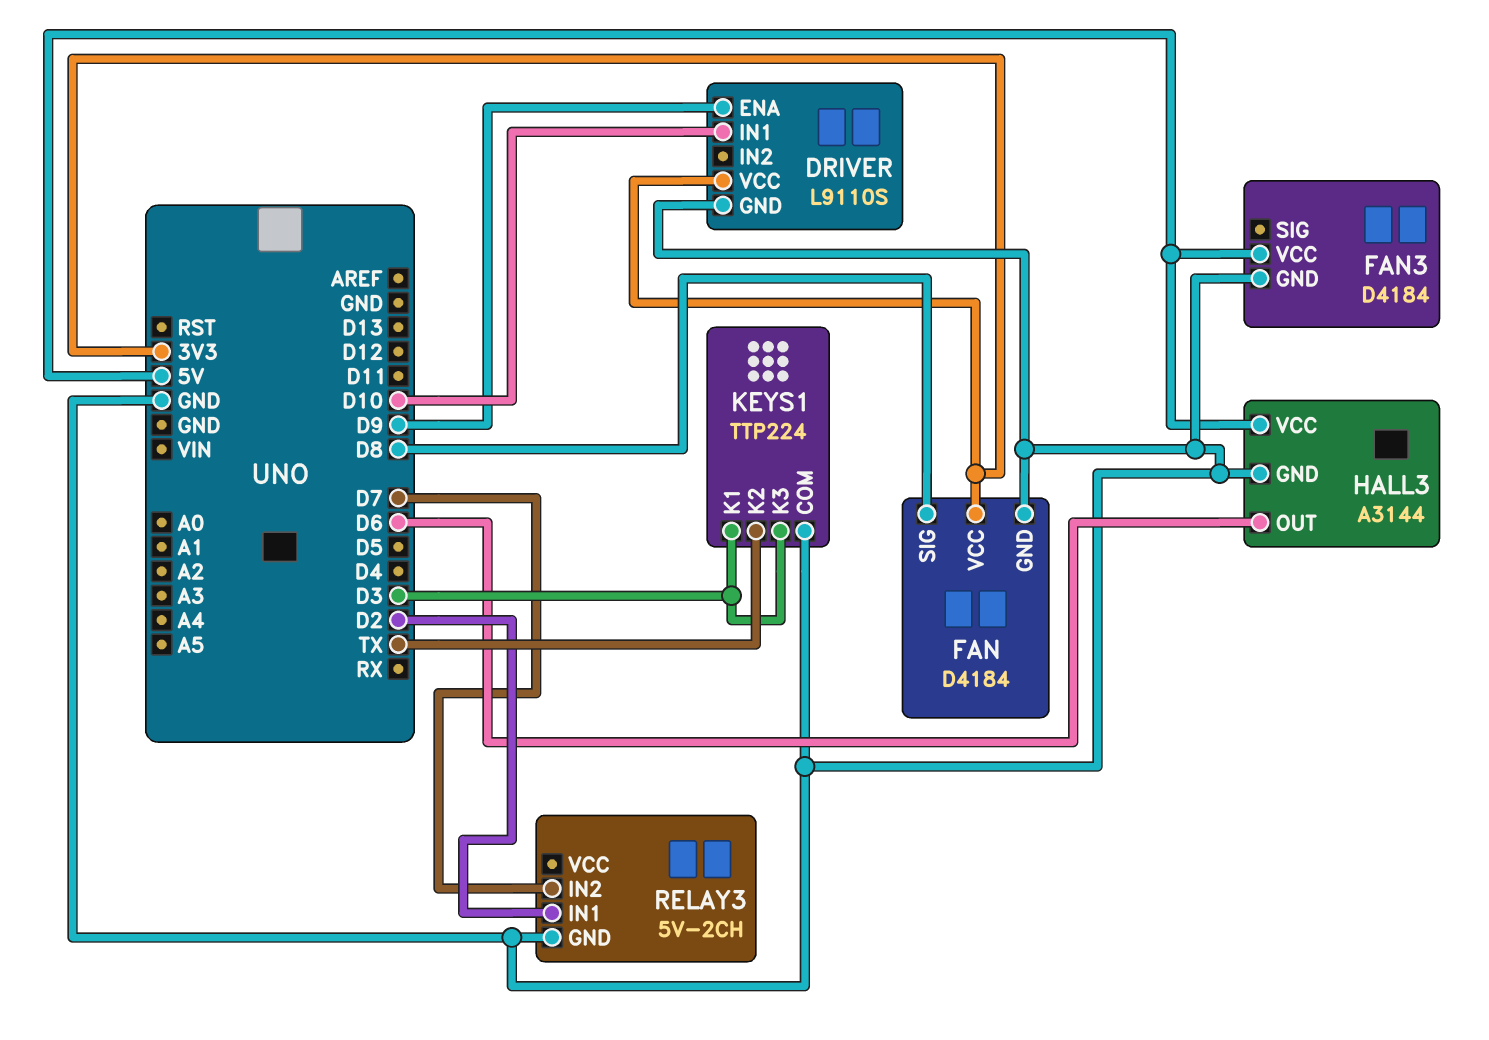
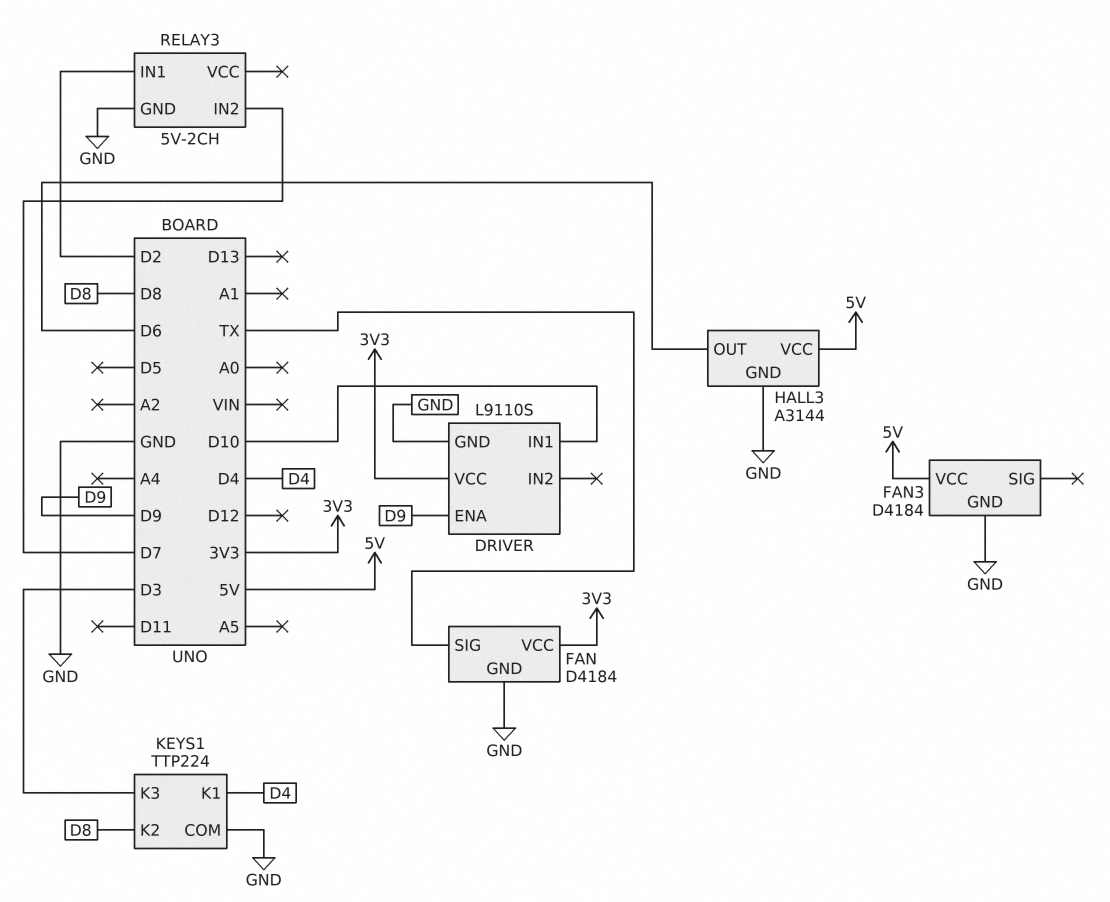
FAN pin SIG: D8 -> TX
KEYS1 pin K1: D3 -> D4
KEYS1 pin K2: TX -> D8

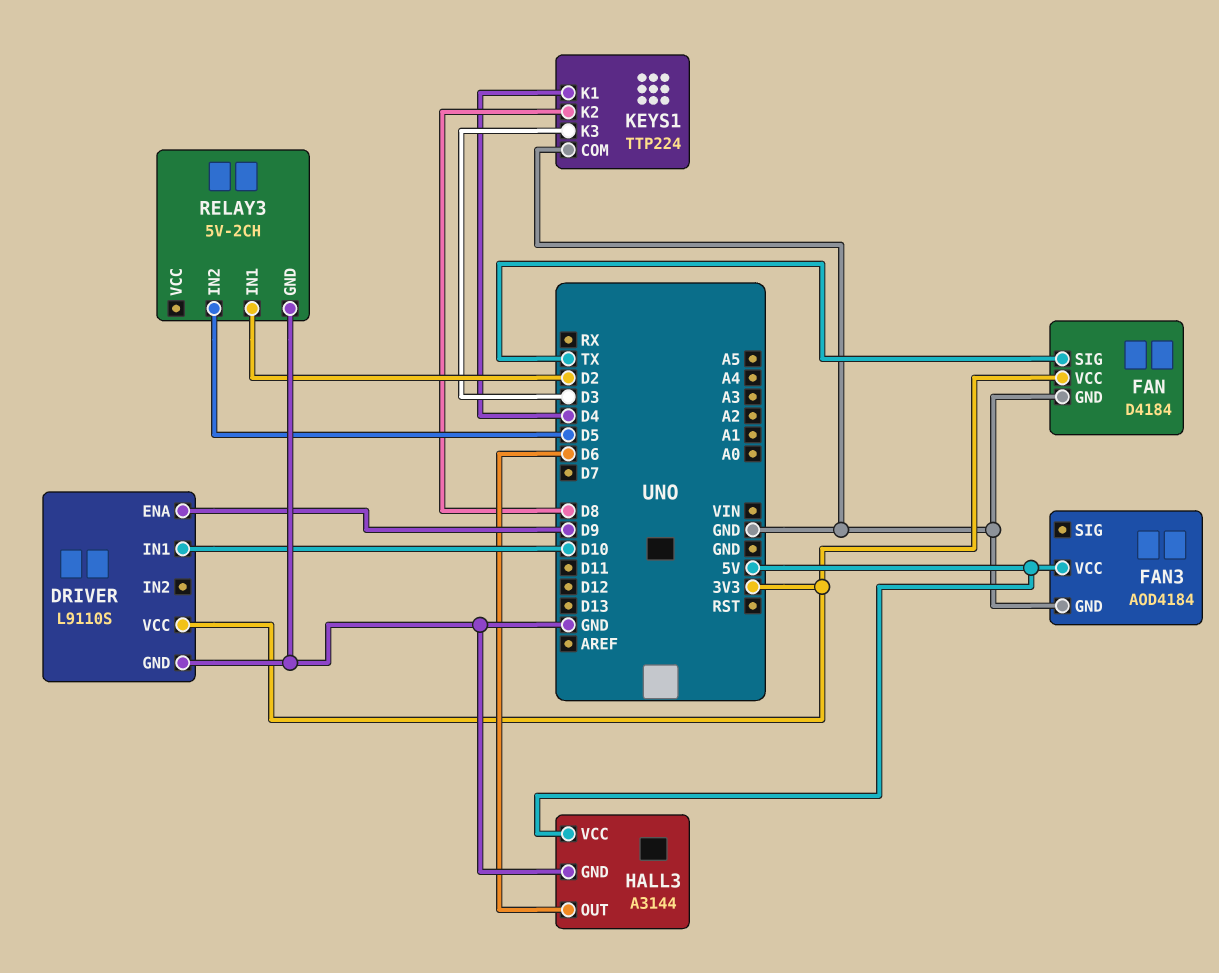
FAN3: D4184 -> AOD4184
RELAY3 pin IN2: D7 -> D5

